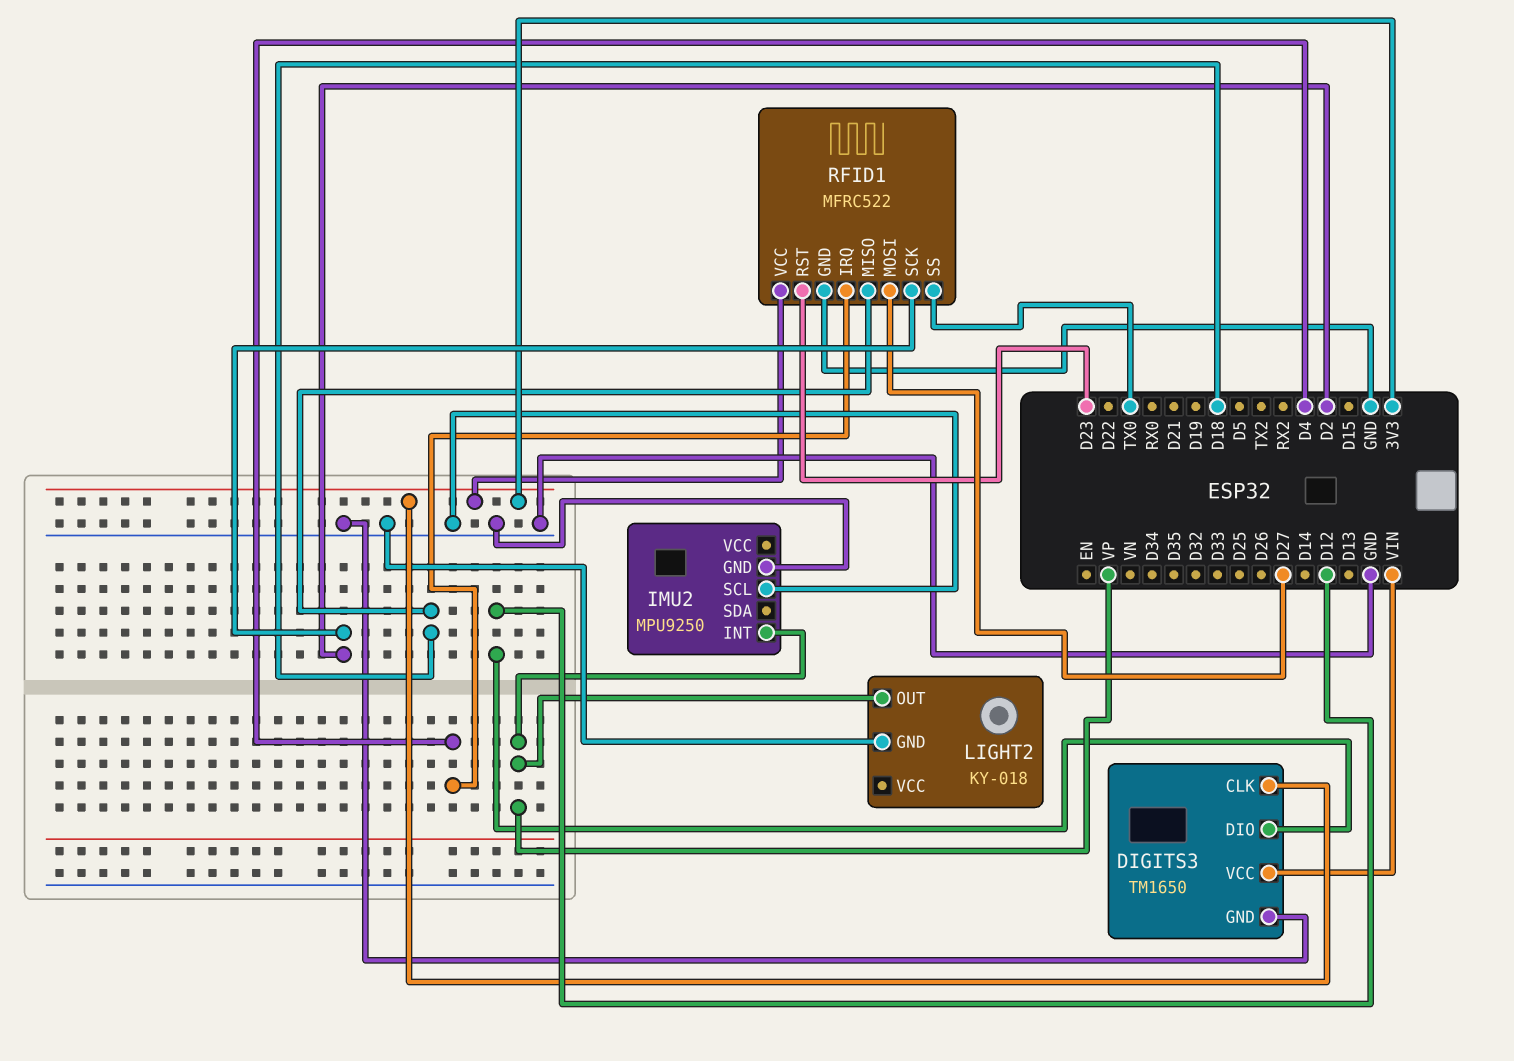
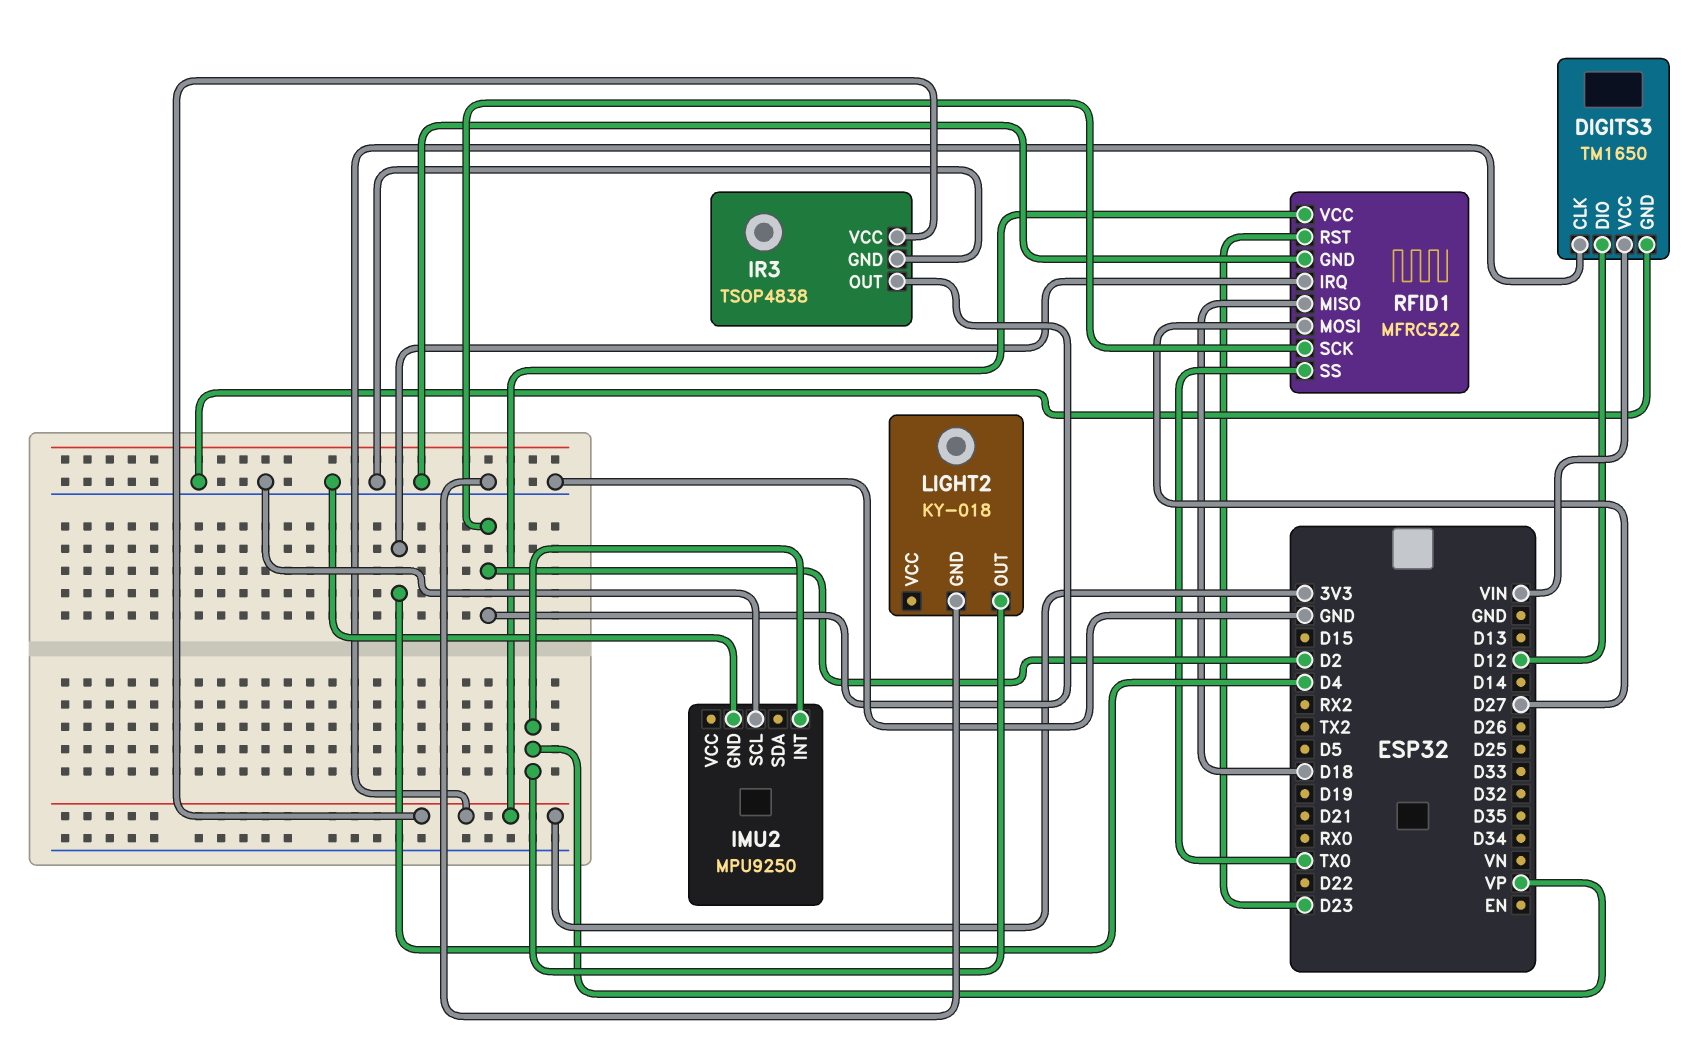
IR3: none -> TSOP4838
IR3 pin GND: none -> GND
IR3 pin OUT: none -> D2
IR3 pin VCC: none -> 3V3

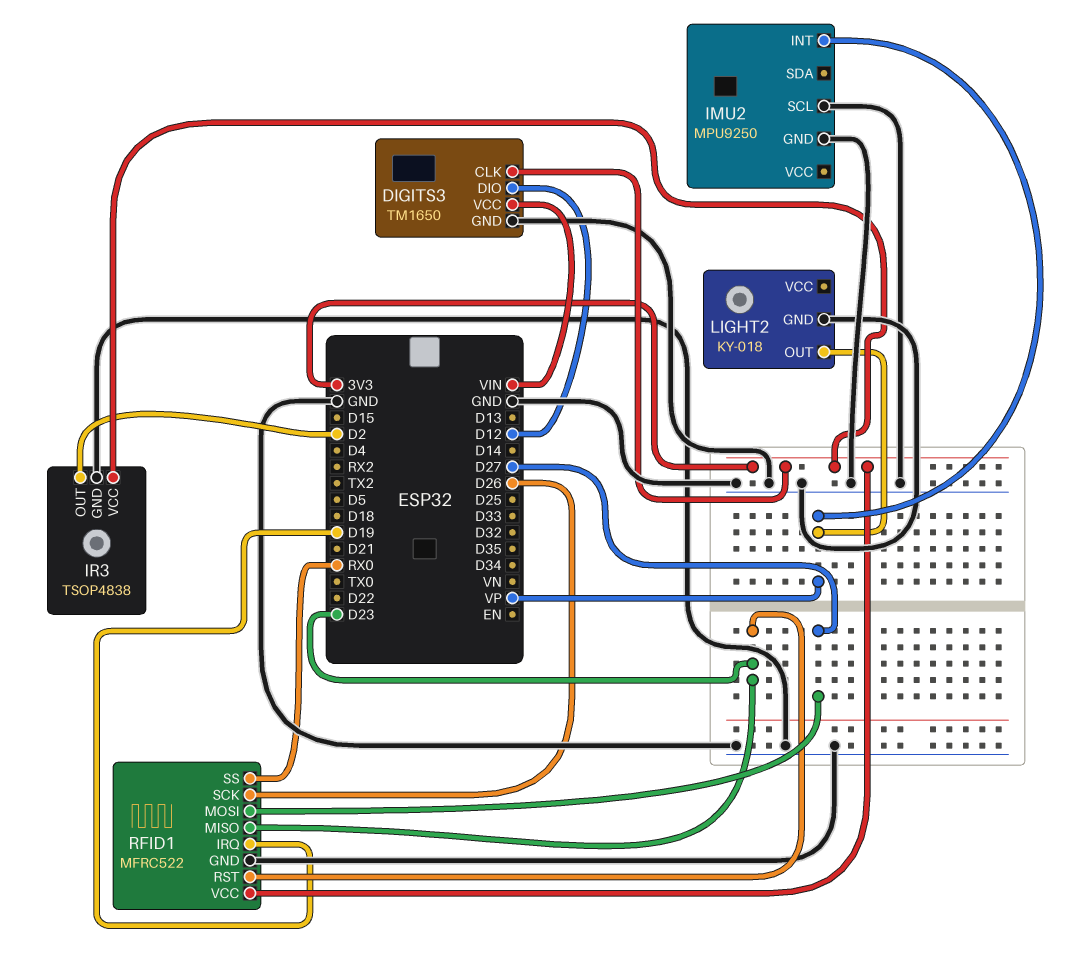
RFID1 pin IRQ: D4 -> D19
RFID1 pin MISO: D18 -> D23
RFID1 pin SCK: D2 -> D26
RFID1 pin SS: TX0 -> RX0

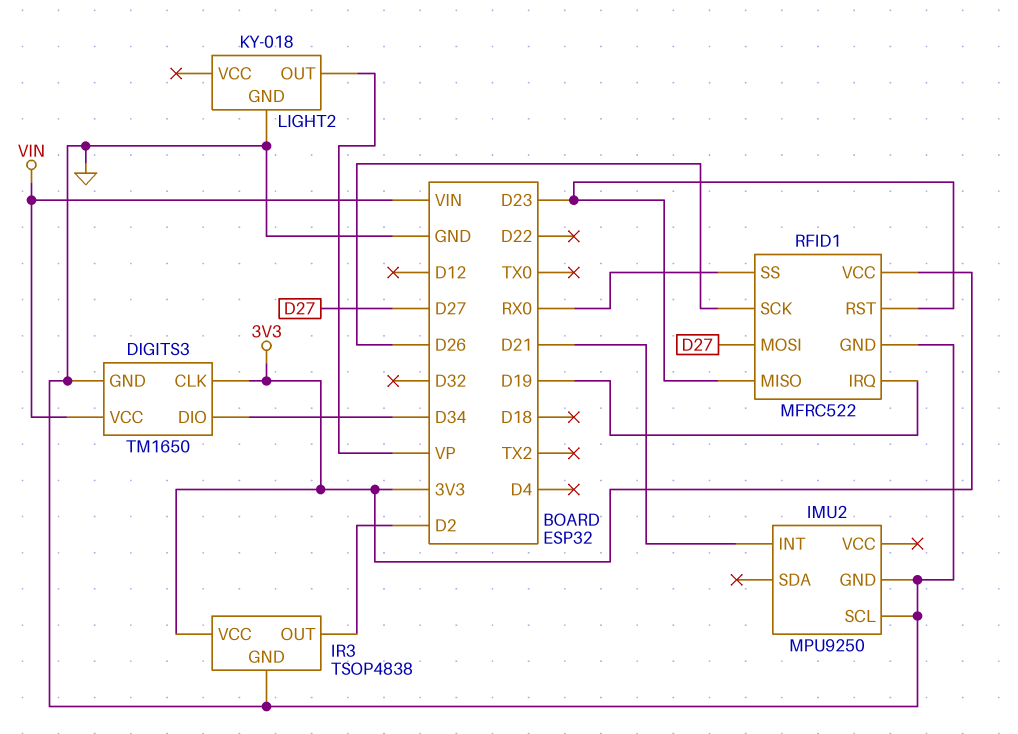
DIGITS3 pin DIO: D12 -> D34
IMU2 pin INT: VP -> D21

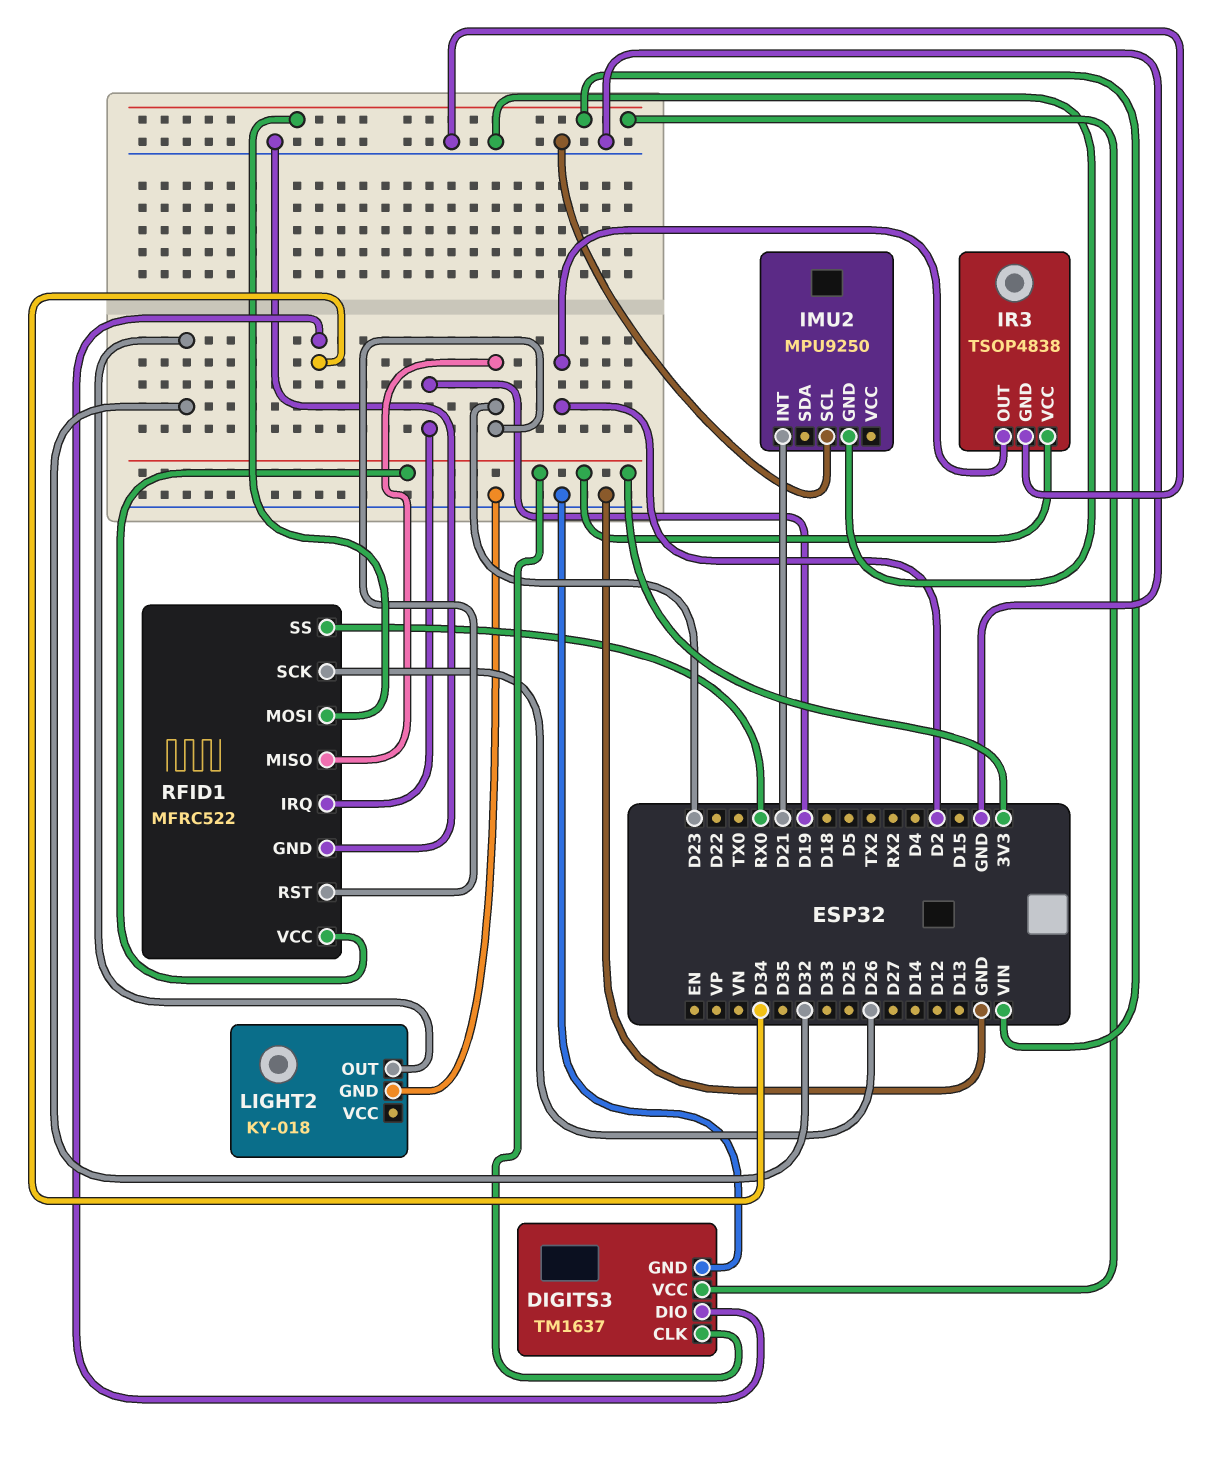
DIGITS3: TM1650 -> TM1637
LIGHT2 pin OUT: VP -> D32
RFID1 pin MOSI: D27 -> VIN

